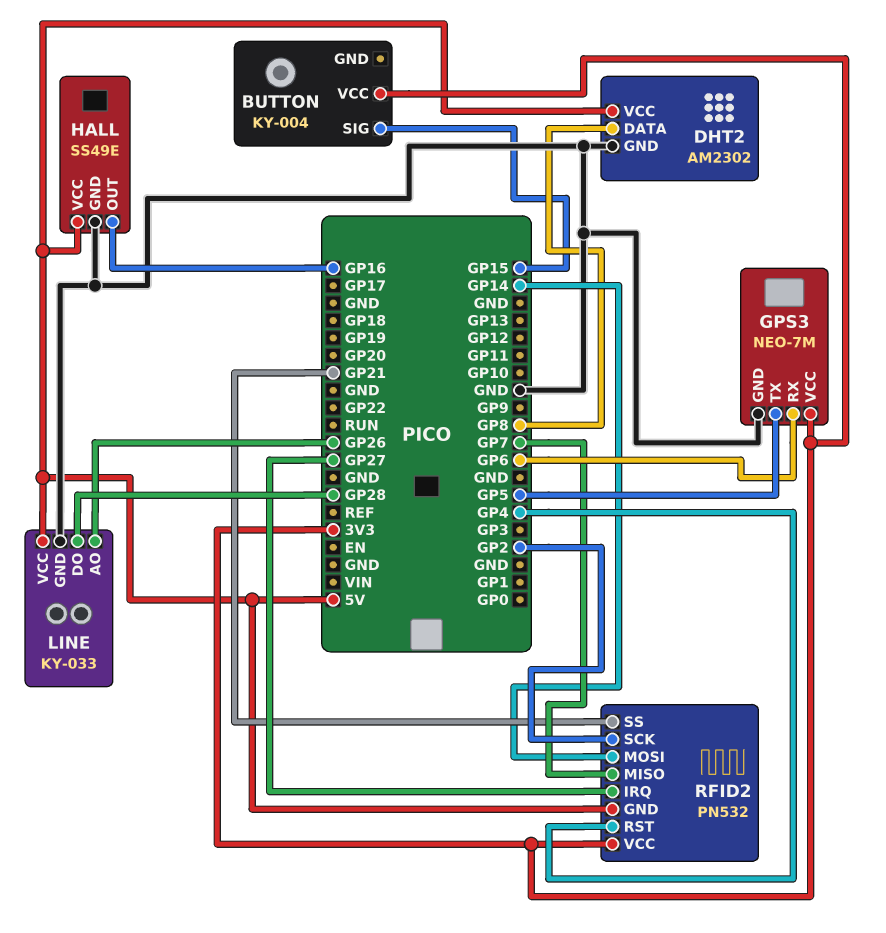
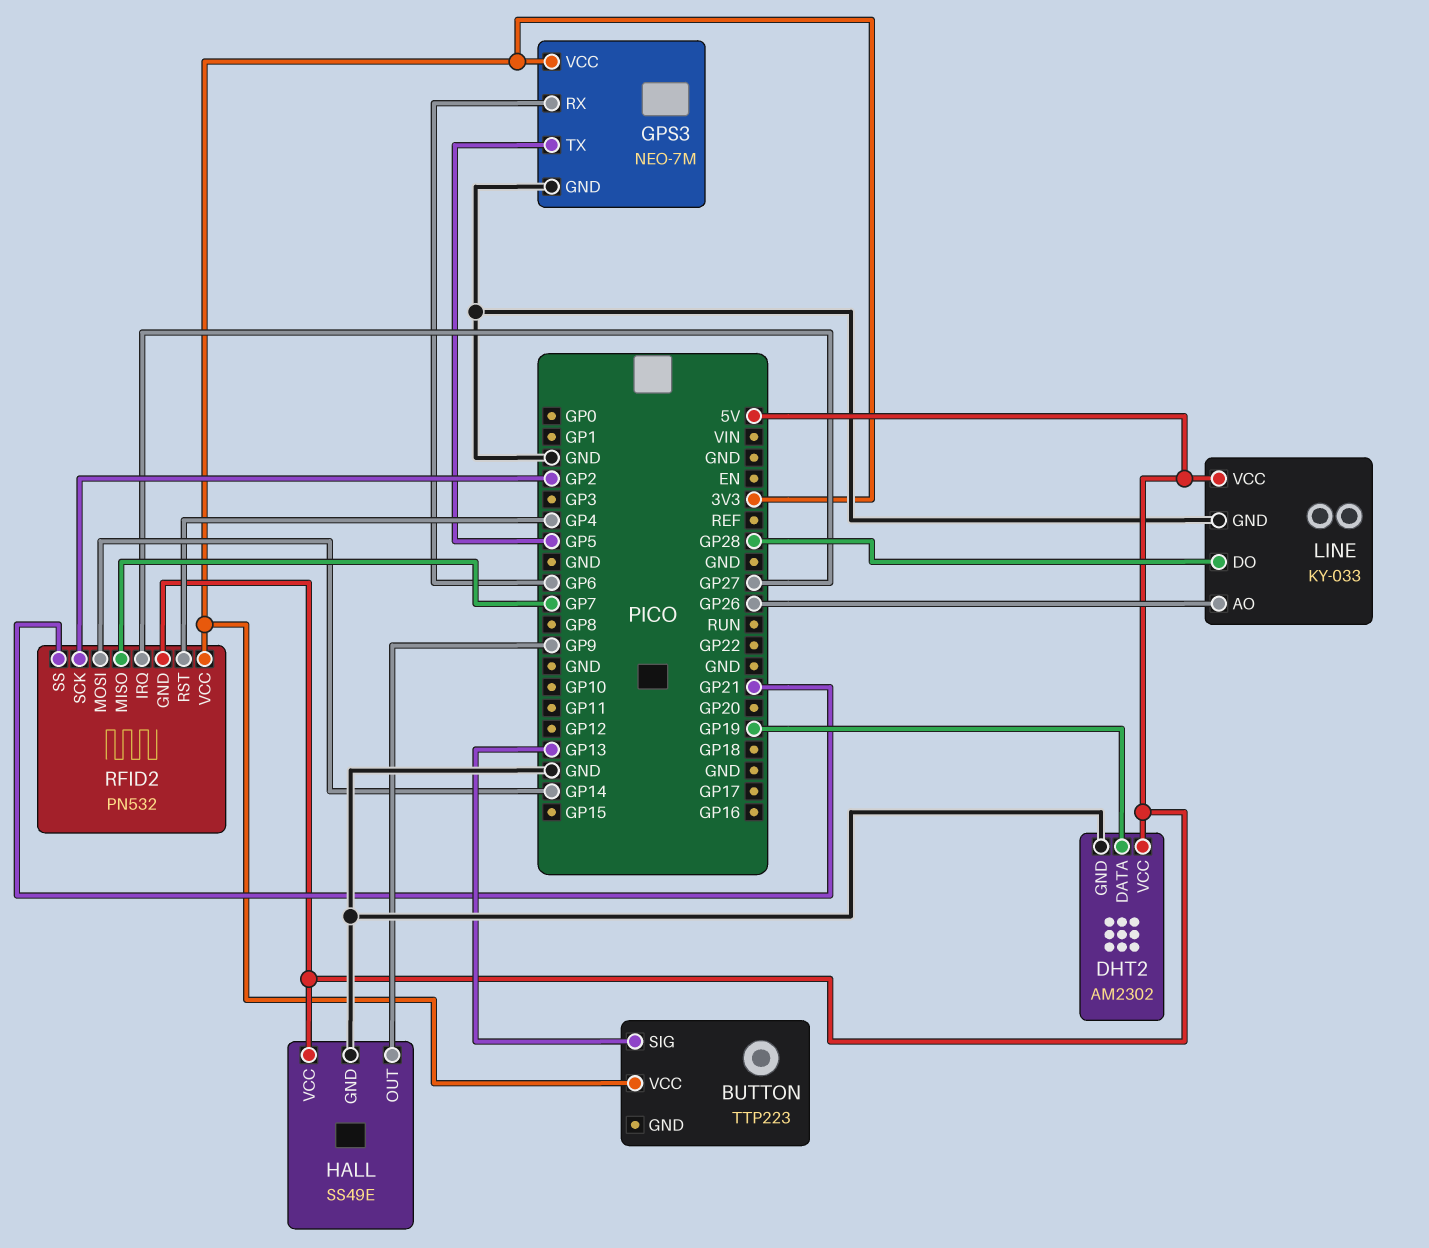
BUTTON: KY-004 -> TTP223
BUTTON pin SIG: GP15 -> GP13
DHT2 pin DATA: GP8 -> GP19
HALL pin OUT: GP16 -> GP9

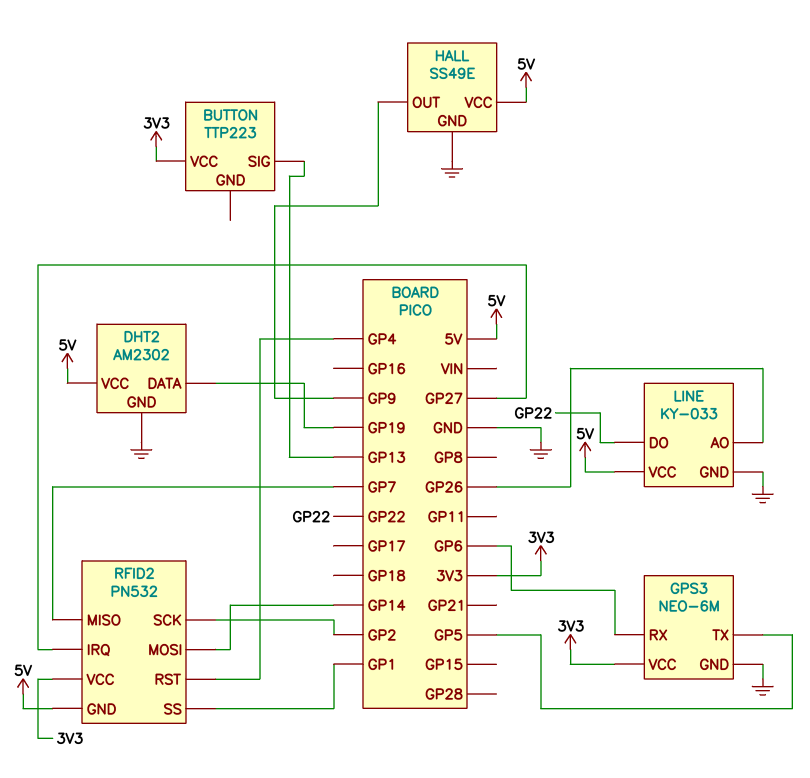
GPS3: NEO-7M -> NEO-6M
LINE pin DO: GP28 -> GP22
RFID2 pin SS: GP21 -> GP1

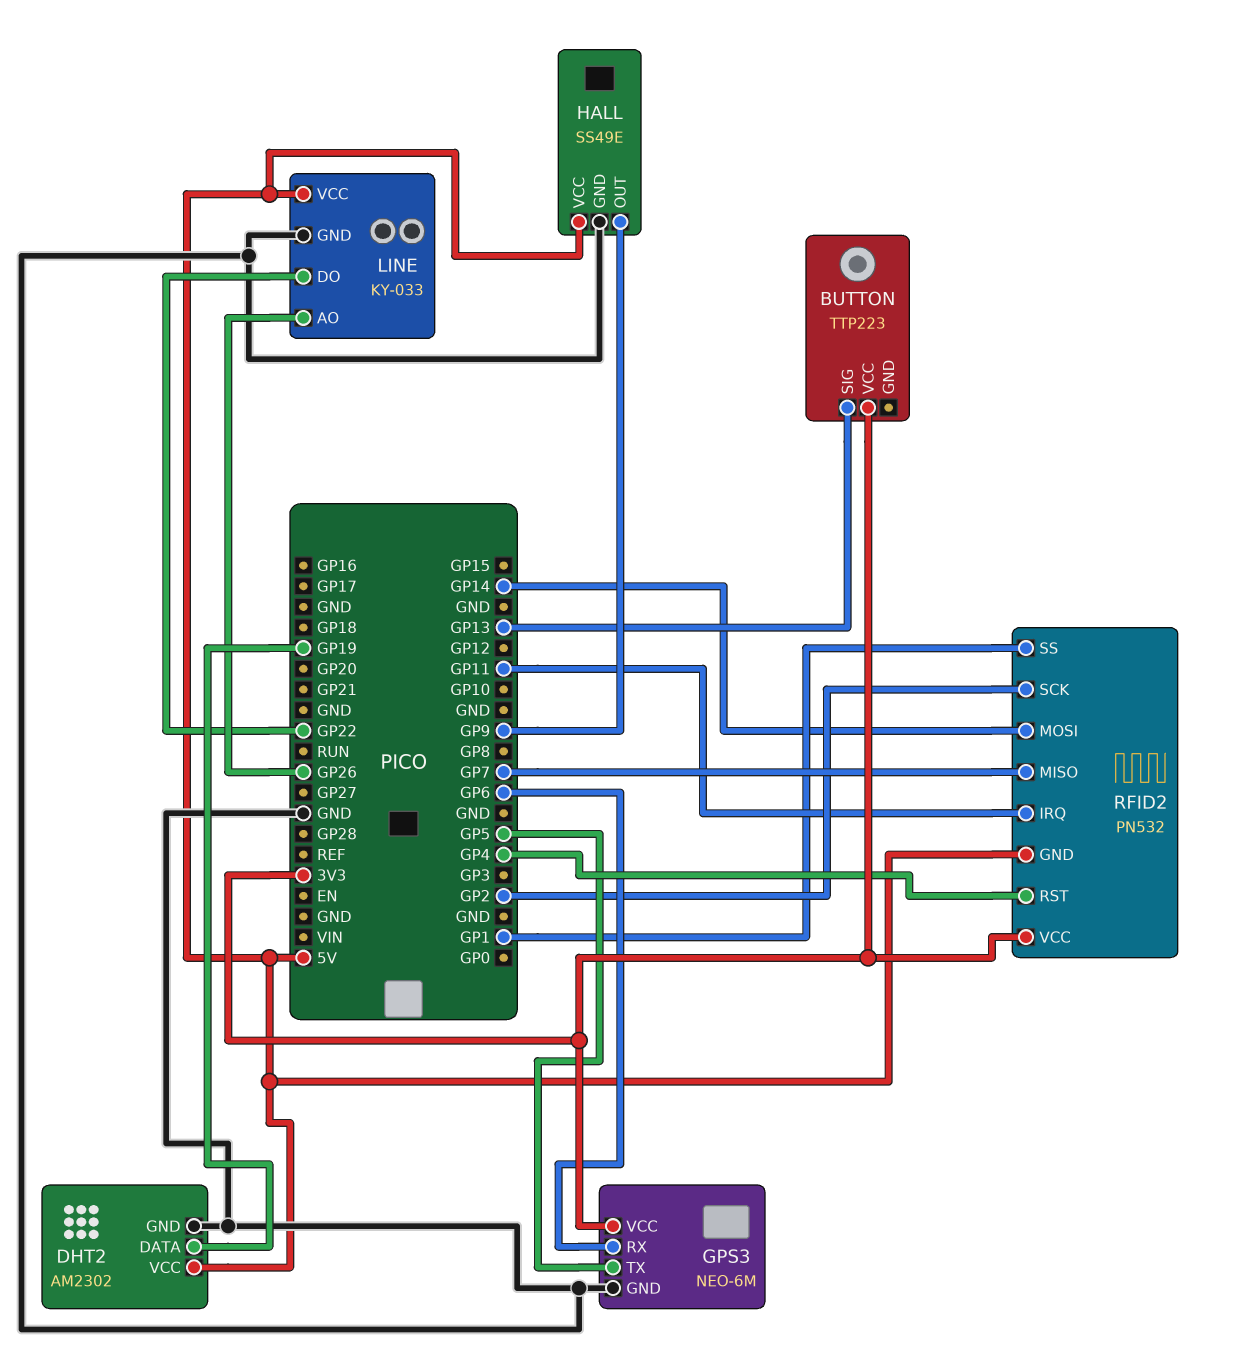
RFID2 pin IRQ: GP27 -> GP11

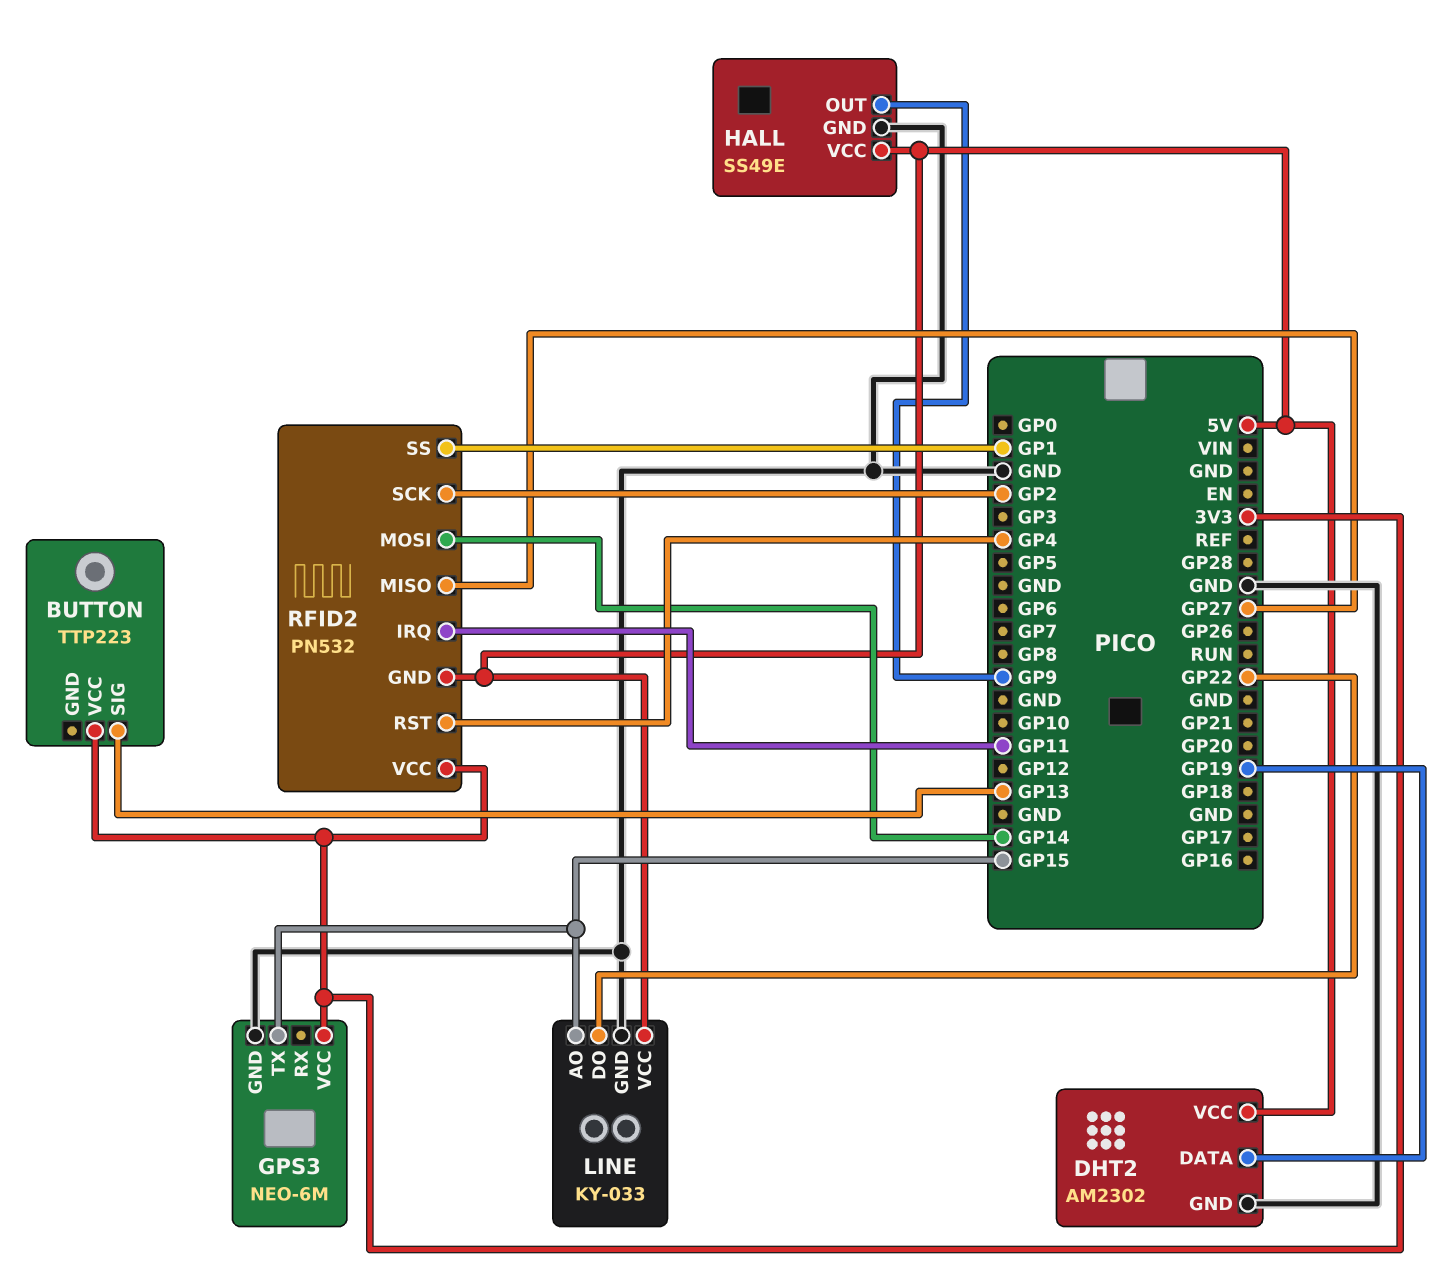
GPS3 pin RX: GP6 -> none
GPS3 pin TX: GP5 -> GP15
LINE pin AO: GP26 -> GP15
RFID2 pin MISO: GP7 -> GP27

